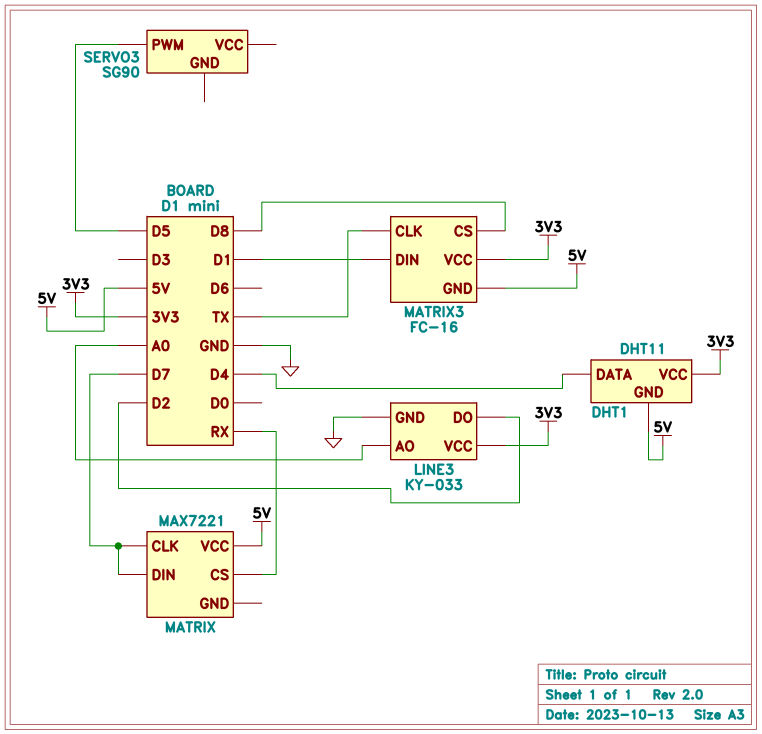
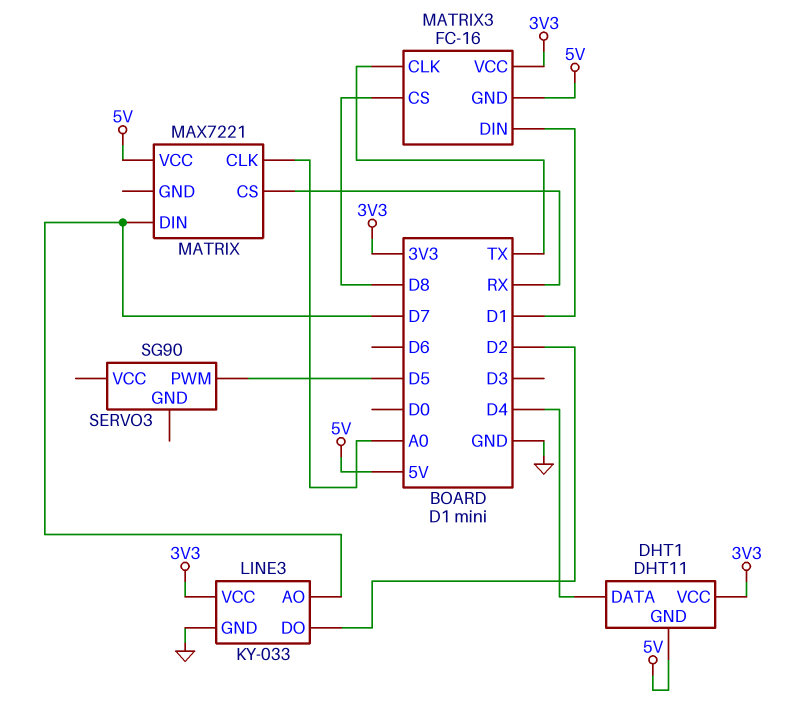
LINE3 pin AO: A0 -> D7
MATRIX pin CLK: D7 -> A0

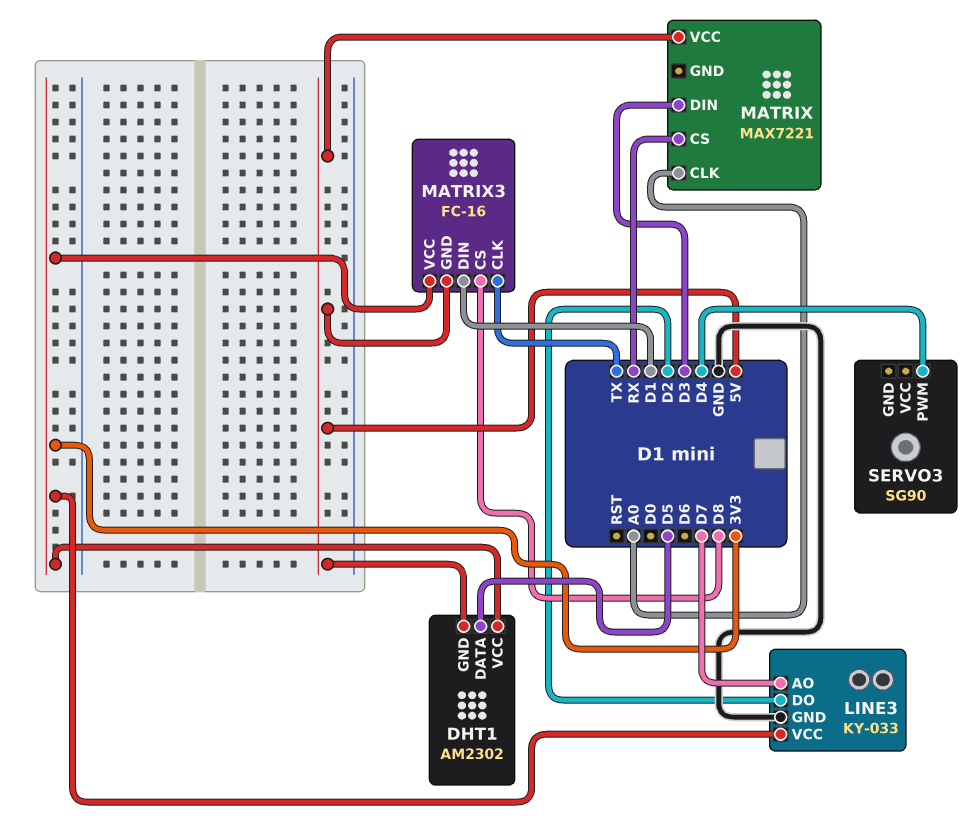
DHT1: DHT11 -> AM2302
DHT1 pin DATA: D4 -> D5
MATRIX pin DIN: D7 -> D3
SERVO3 pin PWM: D5 -> D4

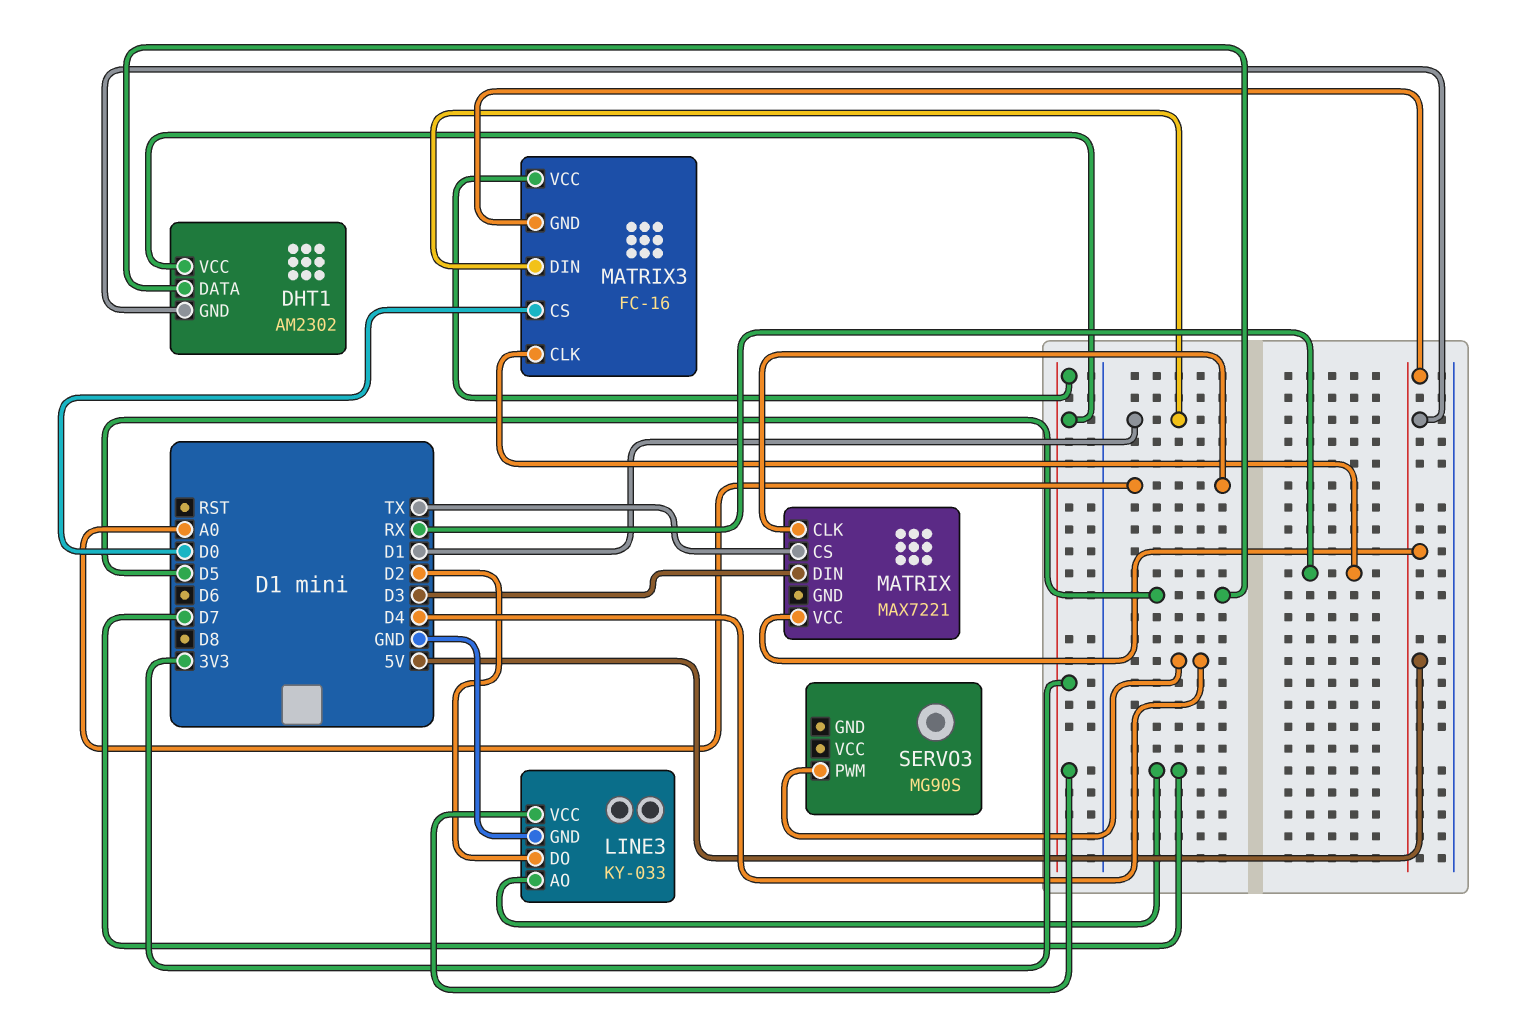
MATRIX pin CS: RX -> TX
MATRIX3 pin CLK: TX -> RX
MATRIX3 pin CS: D8 -> D0
SERVO3: SG90 -> MG90S

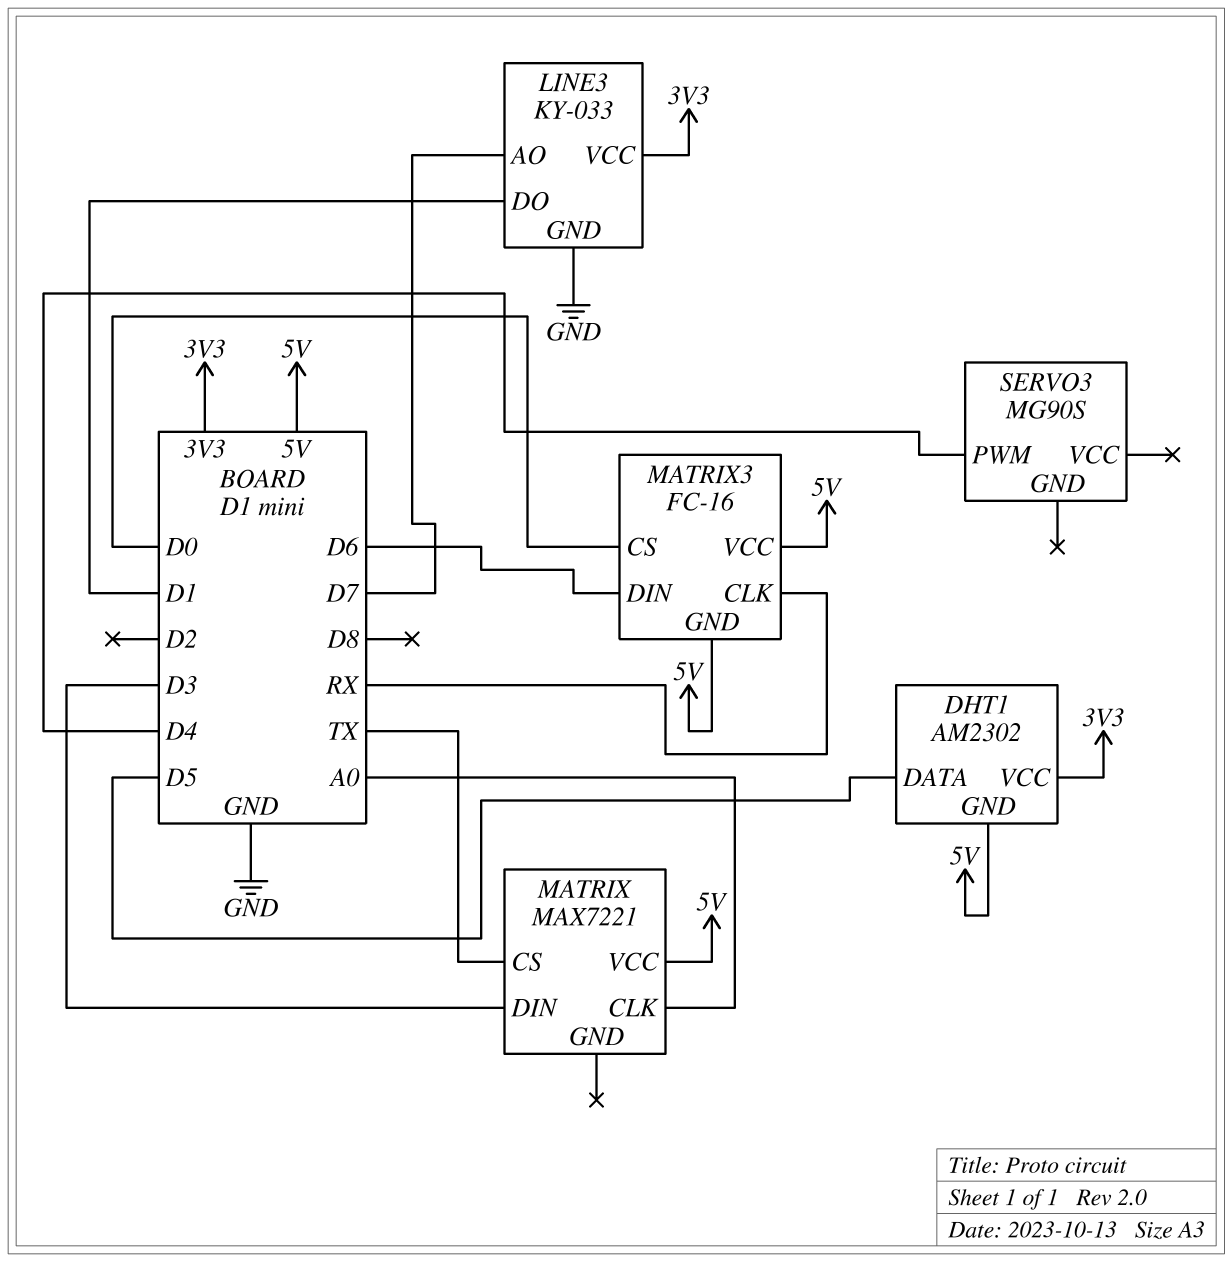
LINE3 pin DO: D2 -> D1
MATRIX3 pin DIN: D1 -> D6
MATRIX3 pin VCC: 3V3 -> 5V

